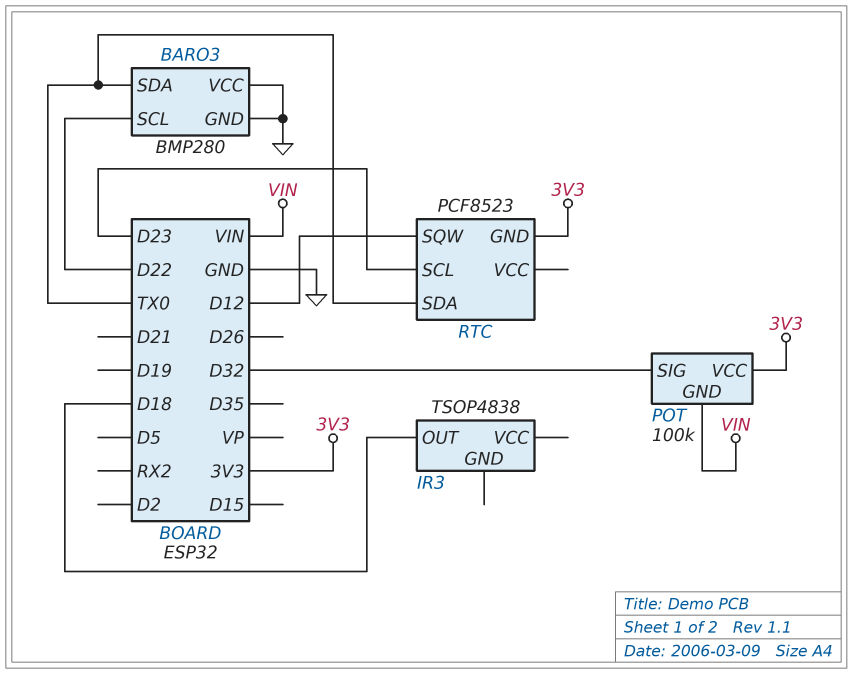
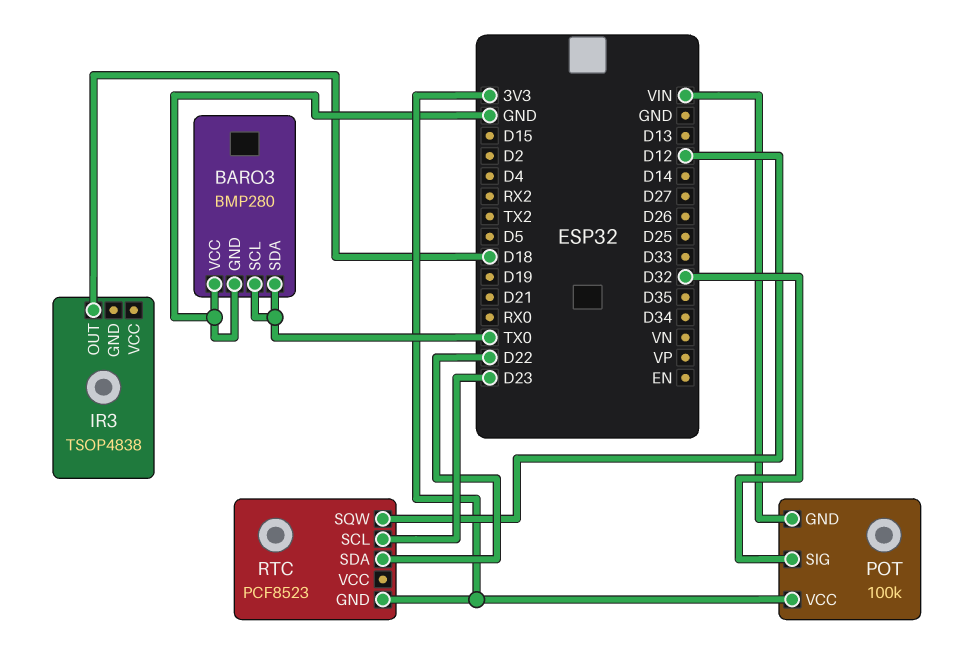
BARO3 pin SCL: D22 -> TX0
RTC pin SDA: TX0 -> D22

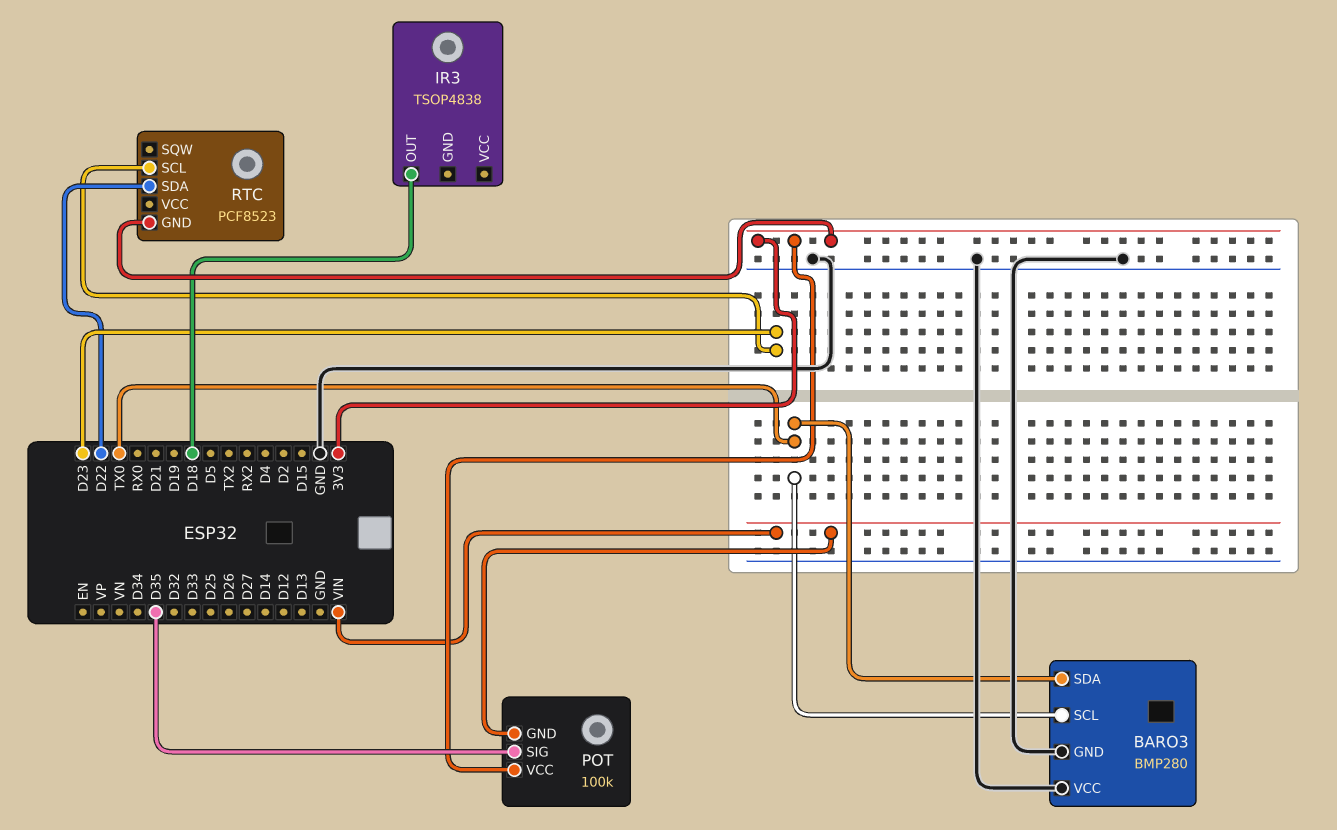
POT pin SIG: D32 -> D35
RTC pin SQW: D12 -> none

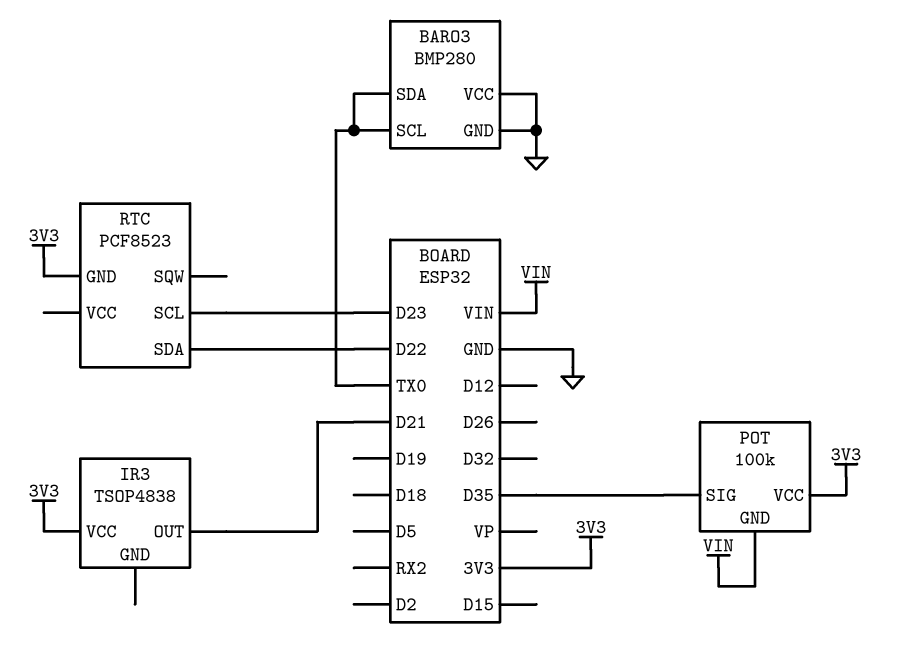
IR3 pin OUT: D18 -> D21
IR3 pin VCC: none -> 3V3

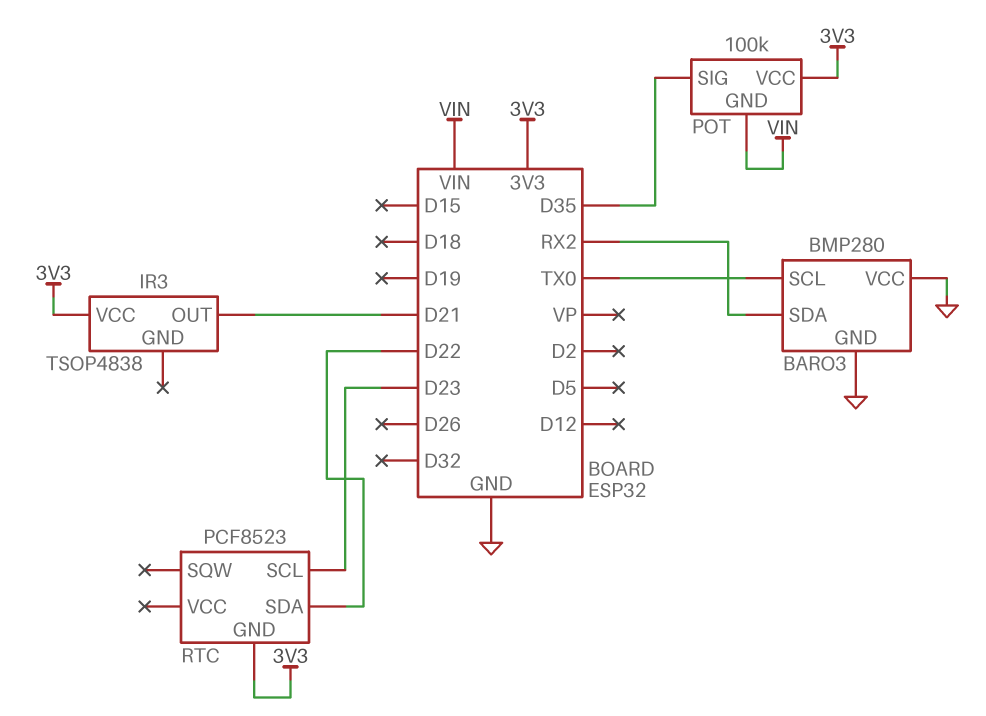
BARO3 pin SDA: TX0 -> RX2

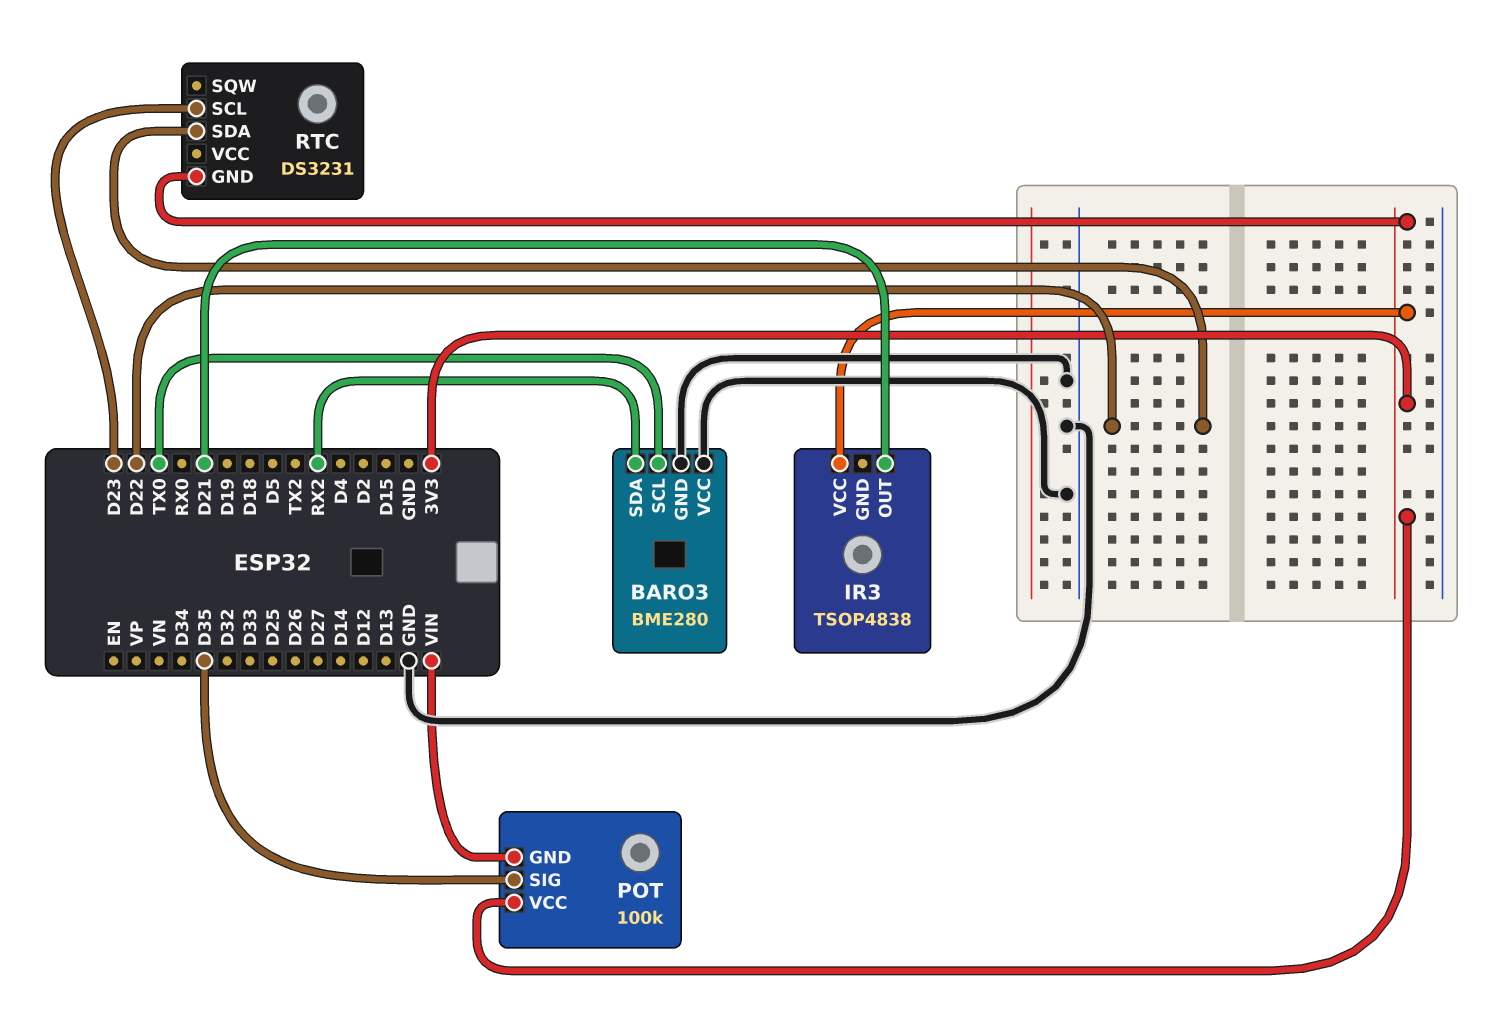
BARO3: BMP280 -> BME280
RTC: PCF8523 -> DS3231

